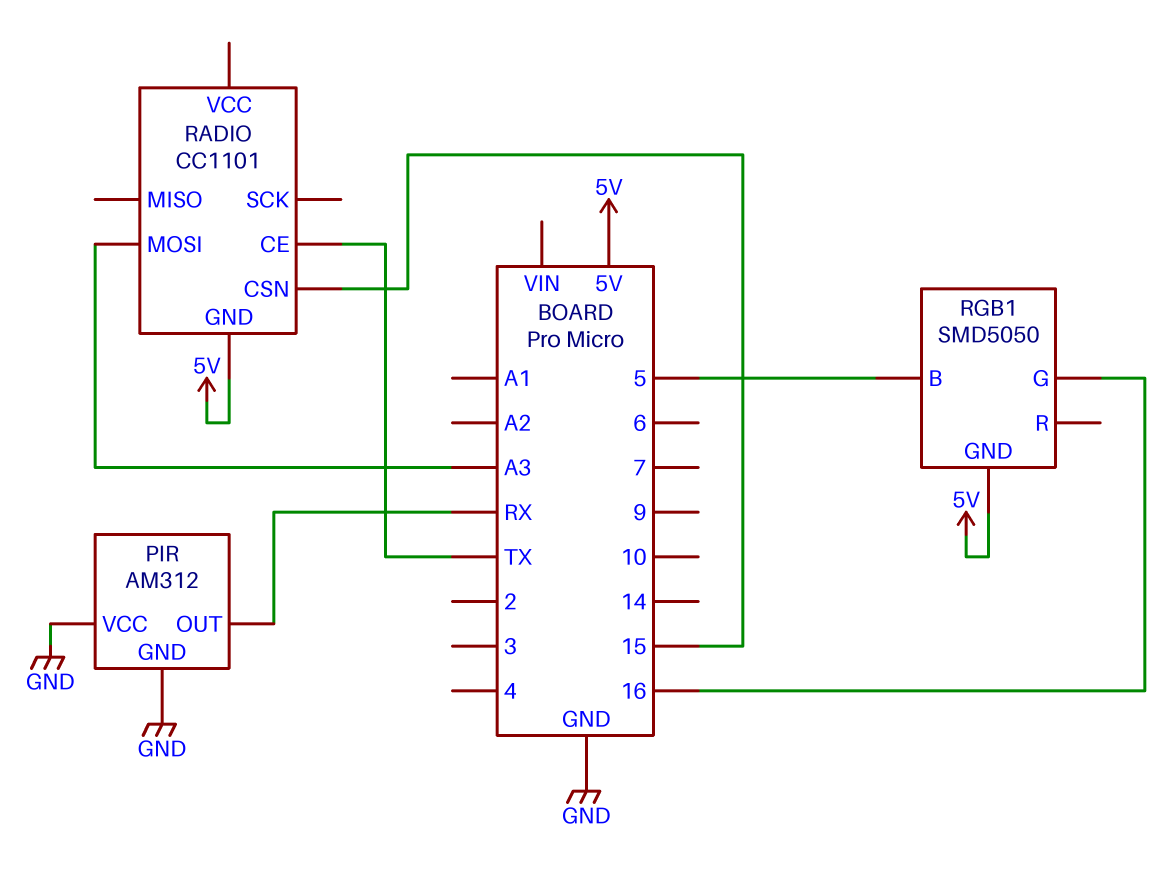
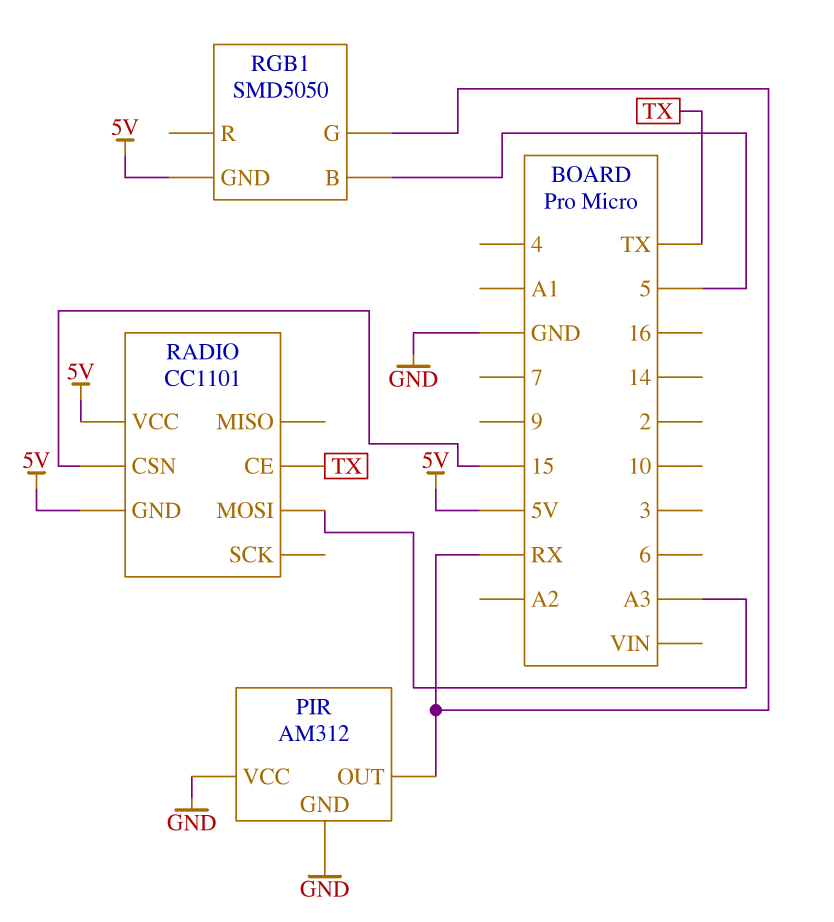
RADIO pin VCC: none -> 5V
RGB1 pin G: 16 -> RX

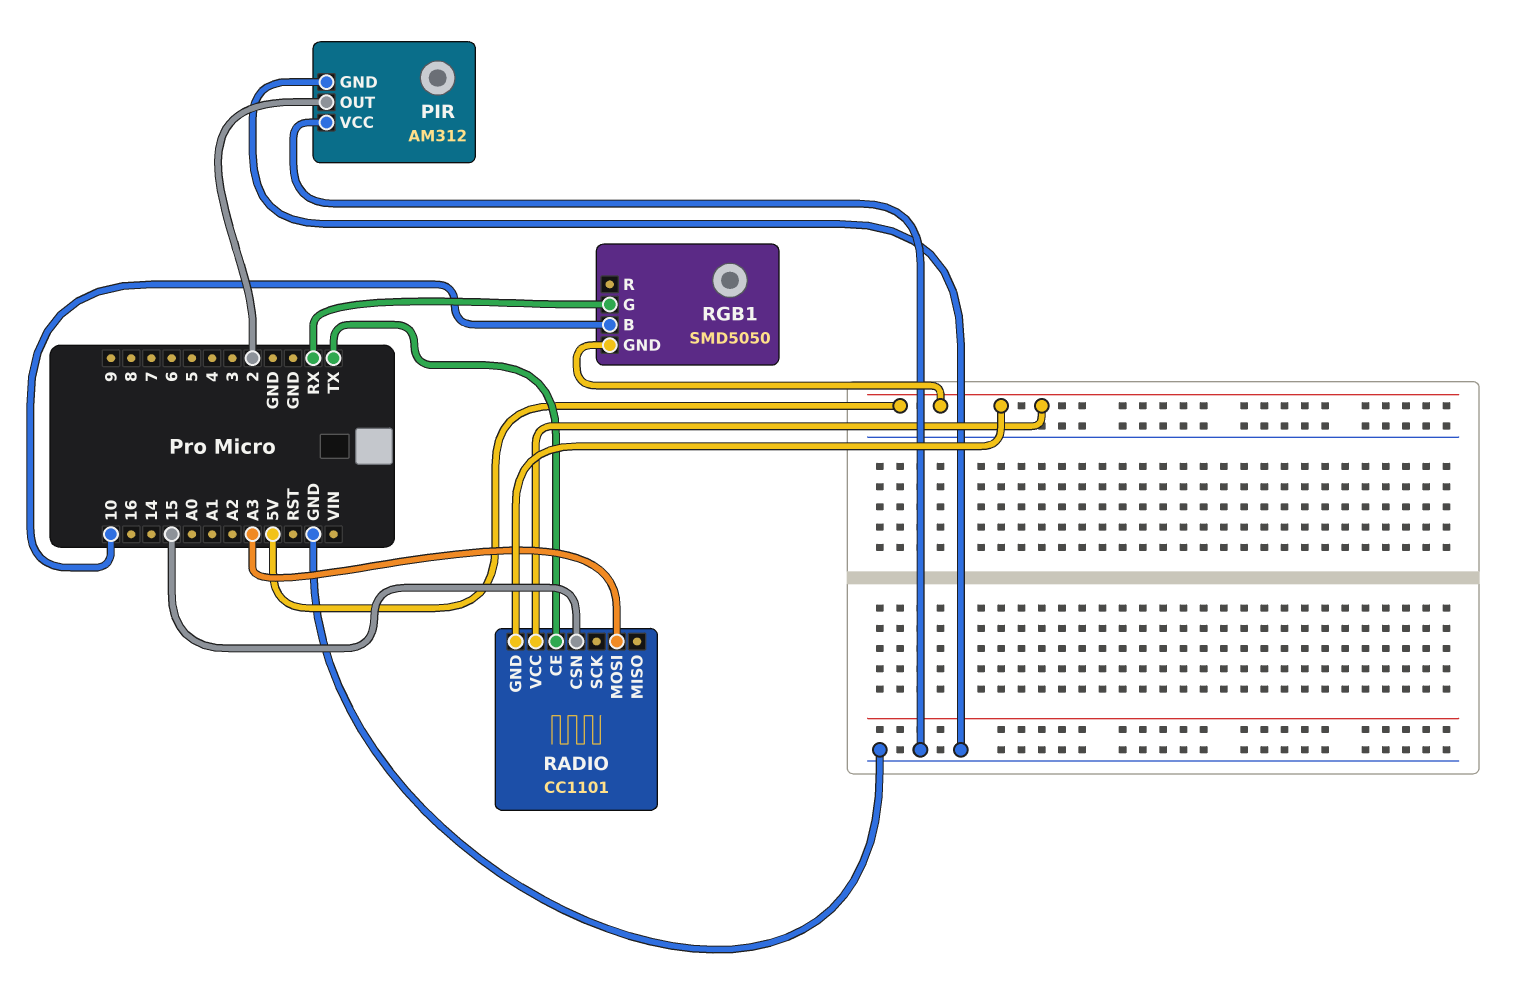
PIR pin OUT: RX -> 2
RGB1 pin B: 5 -> 10

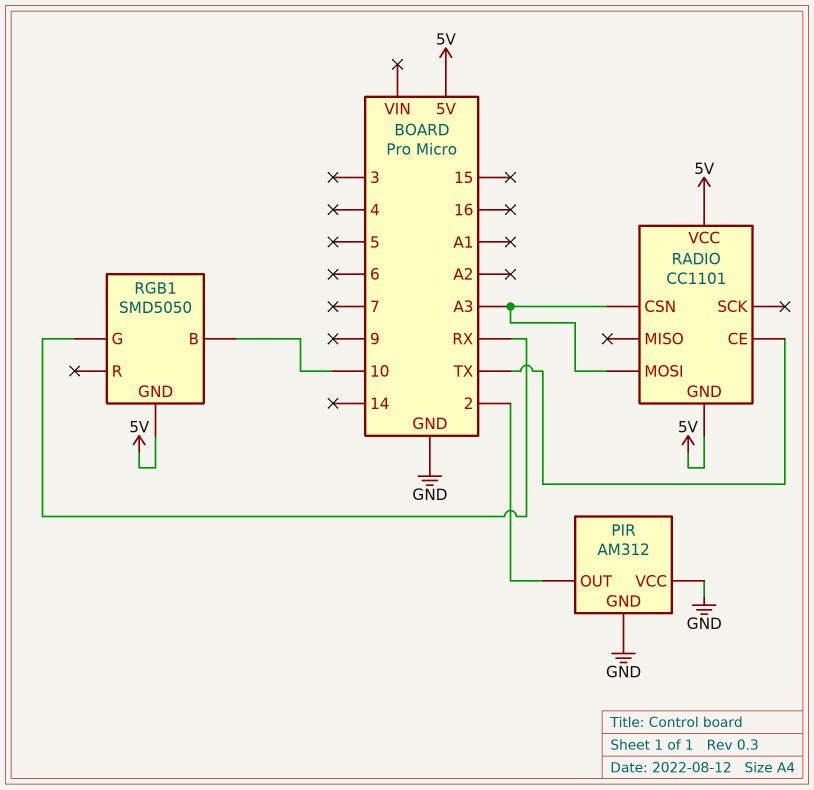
RADIO pin CSN: 15 -> A3

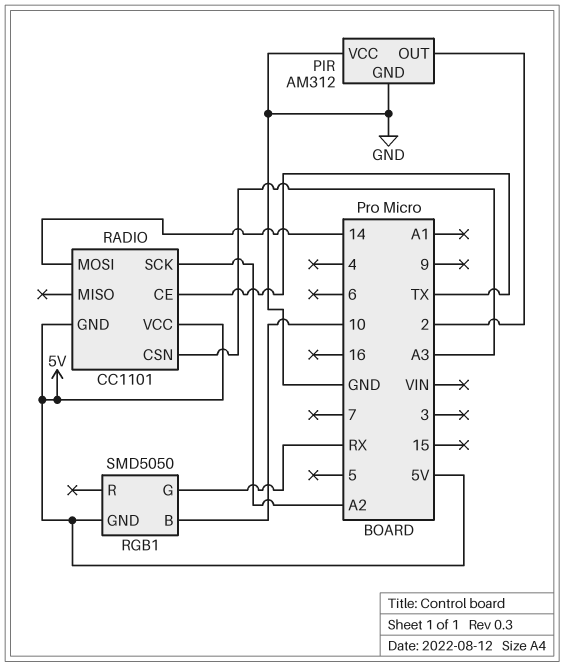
RADIO pin MOSI: A3 -> 14
RADIO pin SCK: none -> A2

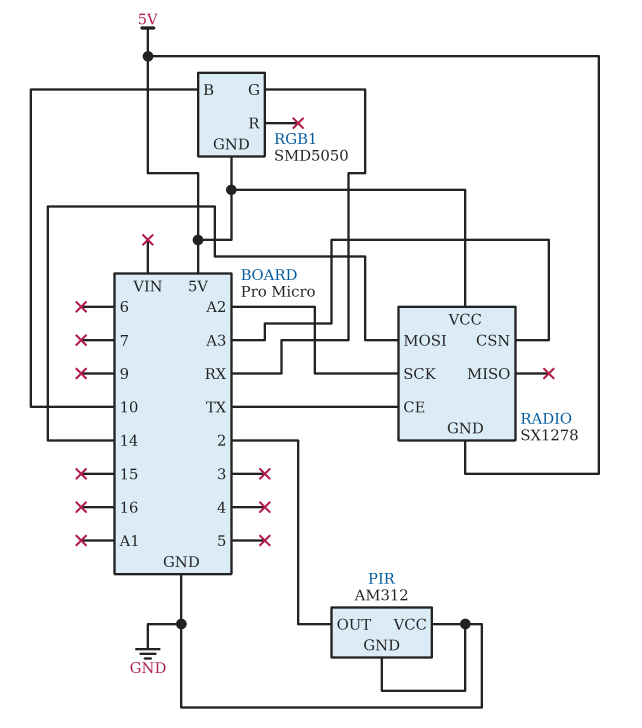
RADIO: CC1101 -> SX1278

